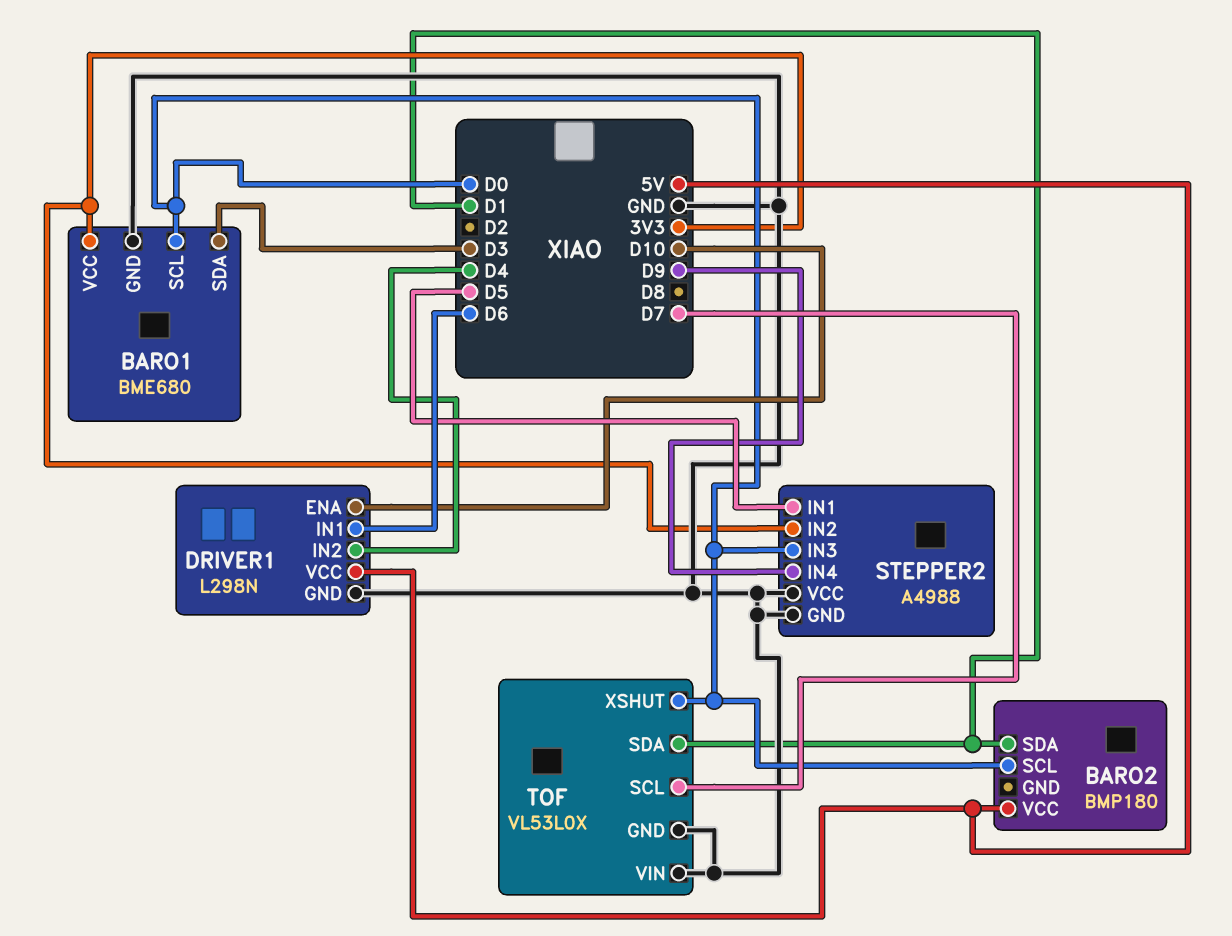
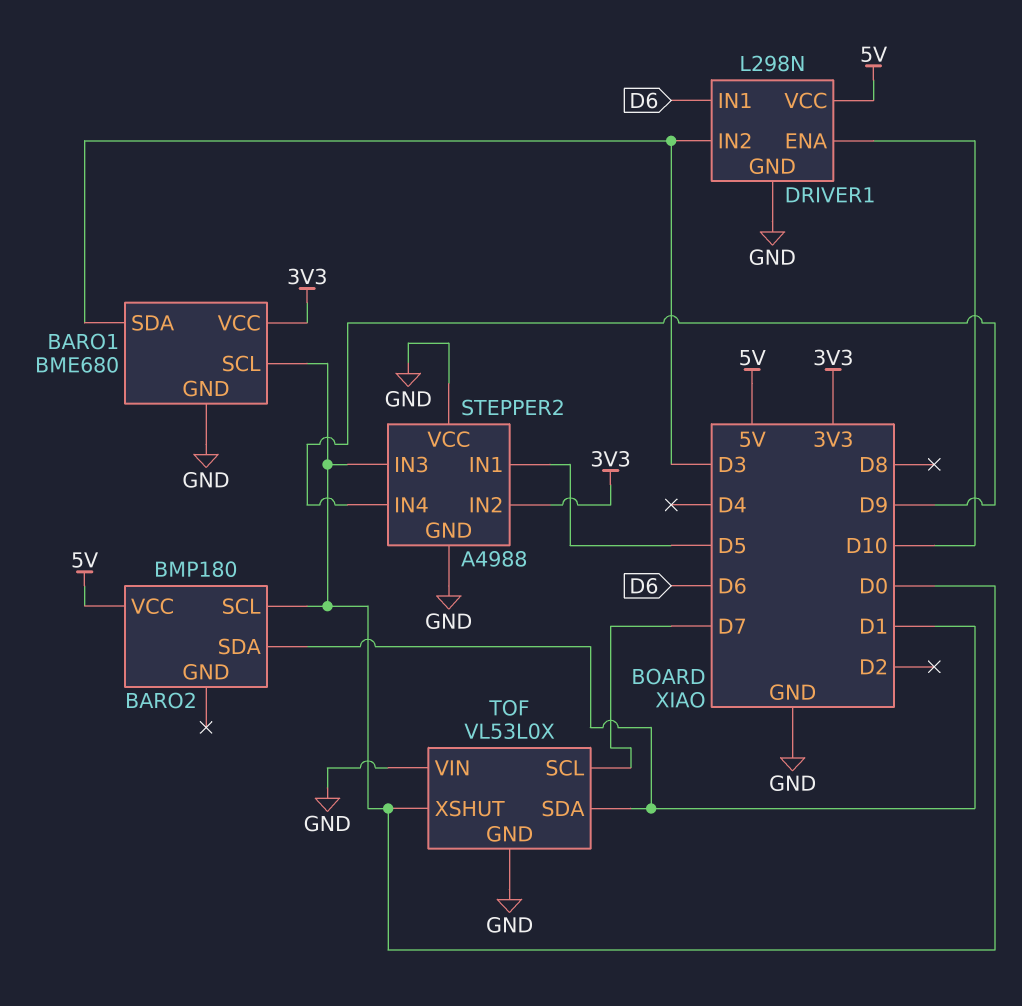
DRIVER1 pin IN2: D4 -> D3

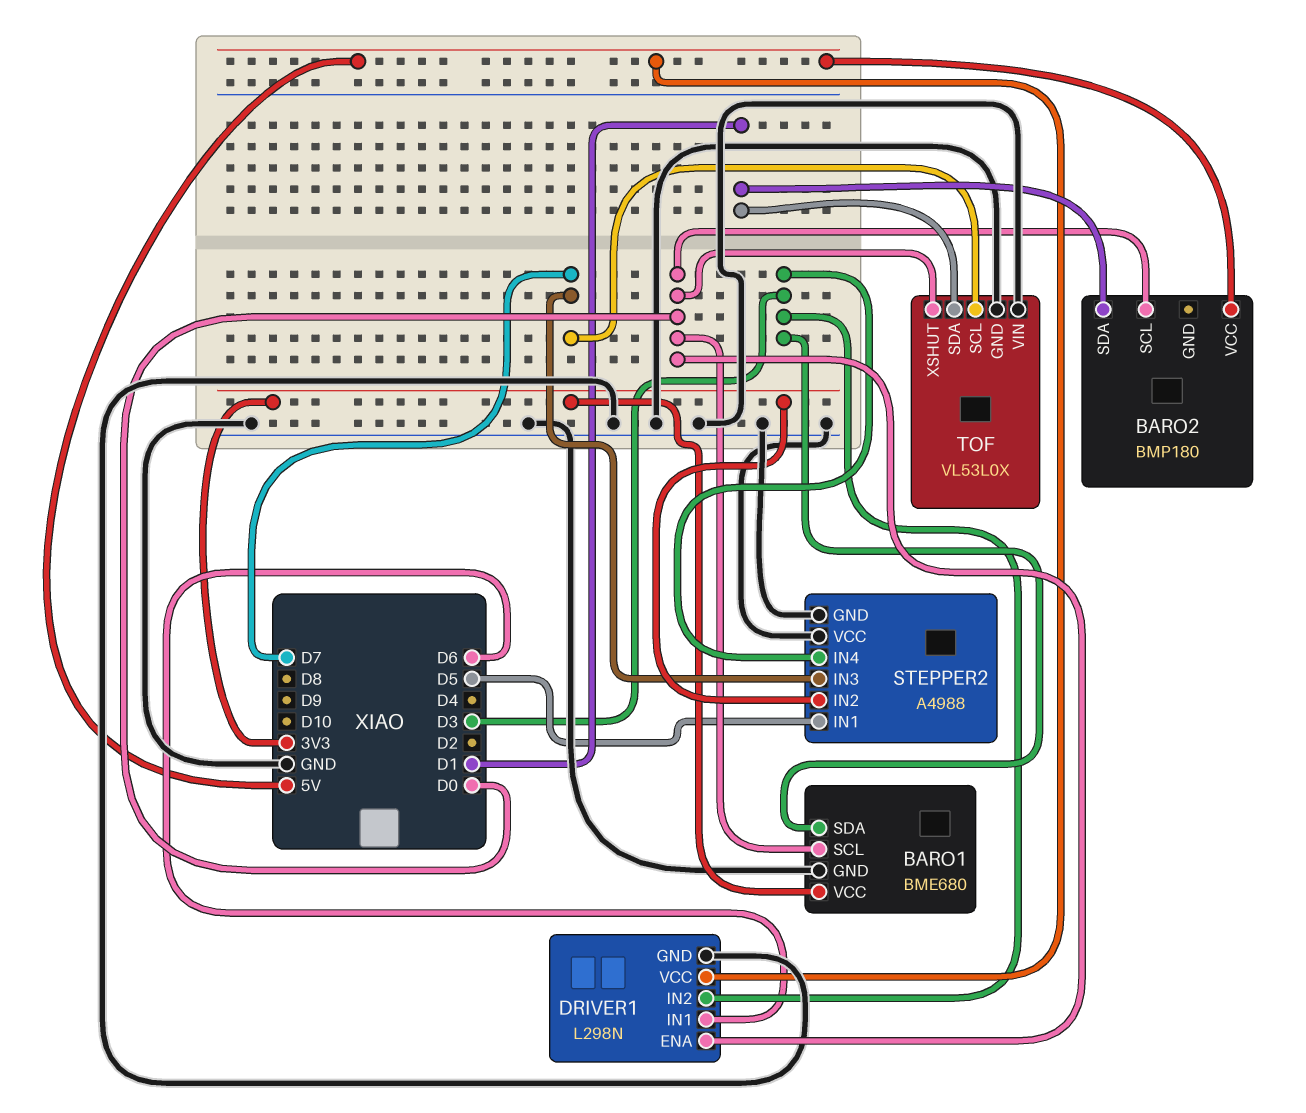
DRIVER1 pin ENA: D10 -> D0
STEPPER2 pin IN3: D0 -> D7
STEPPER2 pin IN4: D9 -> D3

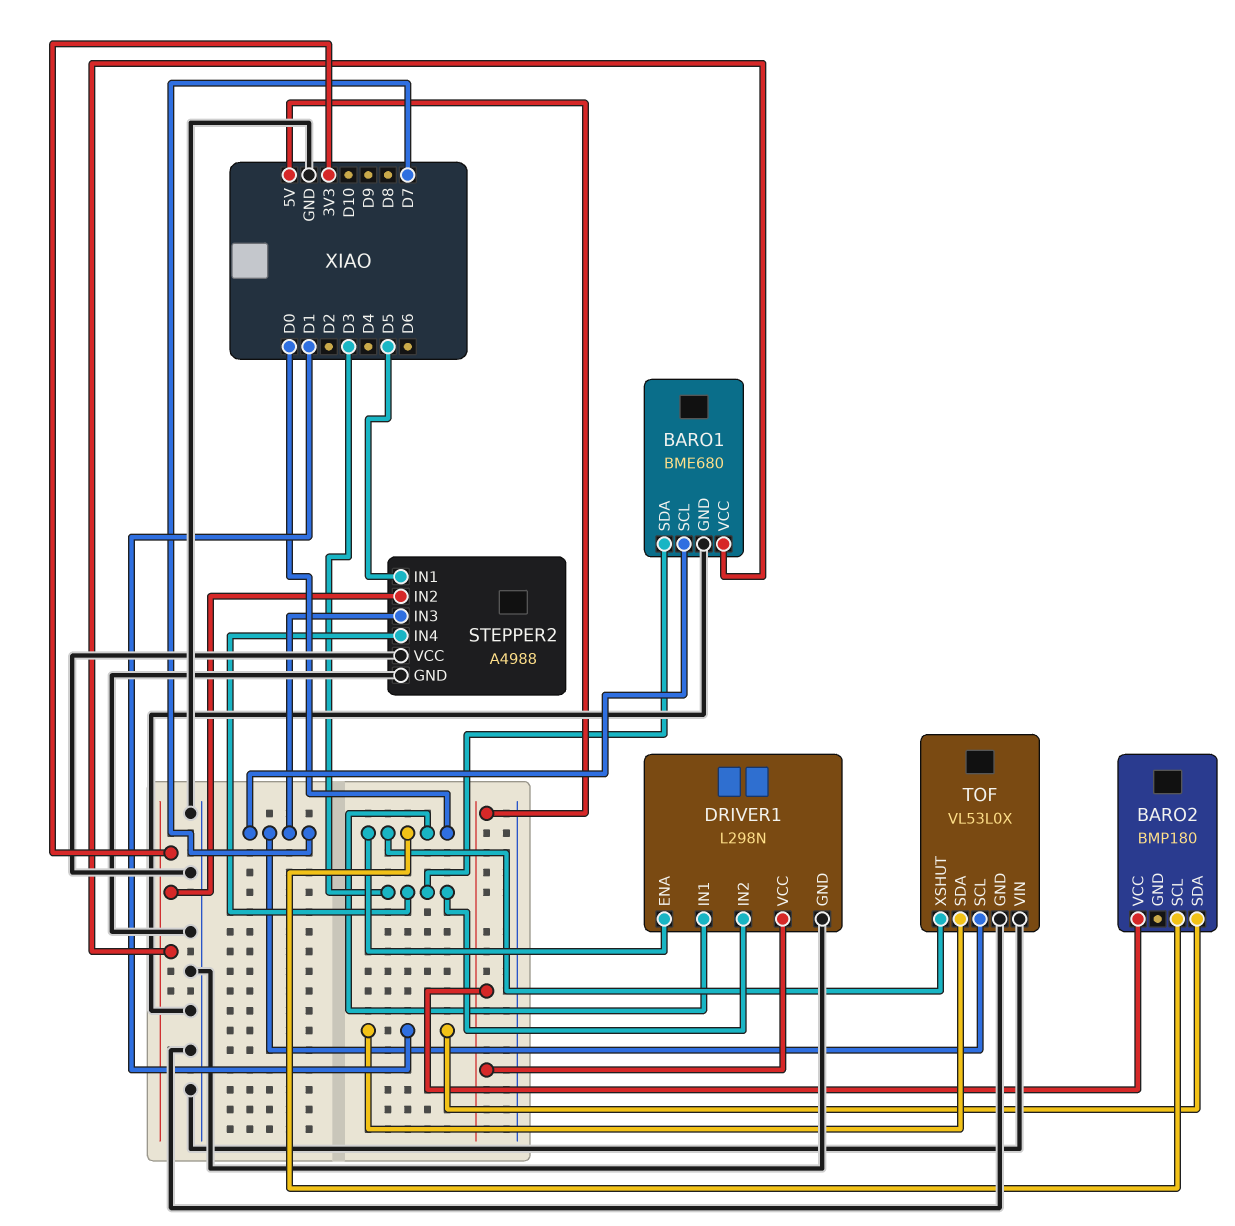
BARO1 pin SCL: D0 -> D7
DRIVER1 pin IN1: D6 -> D0

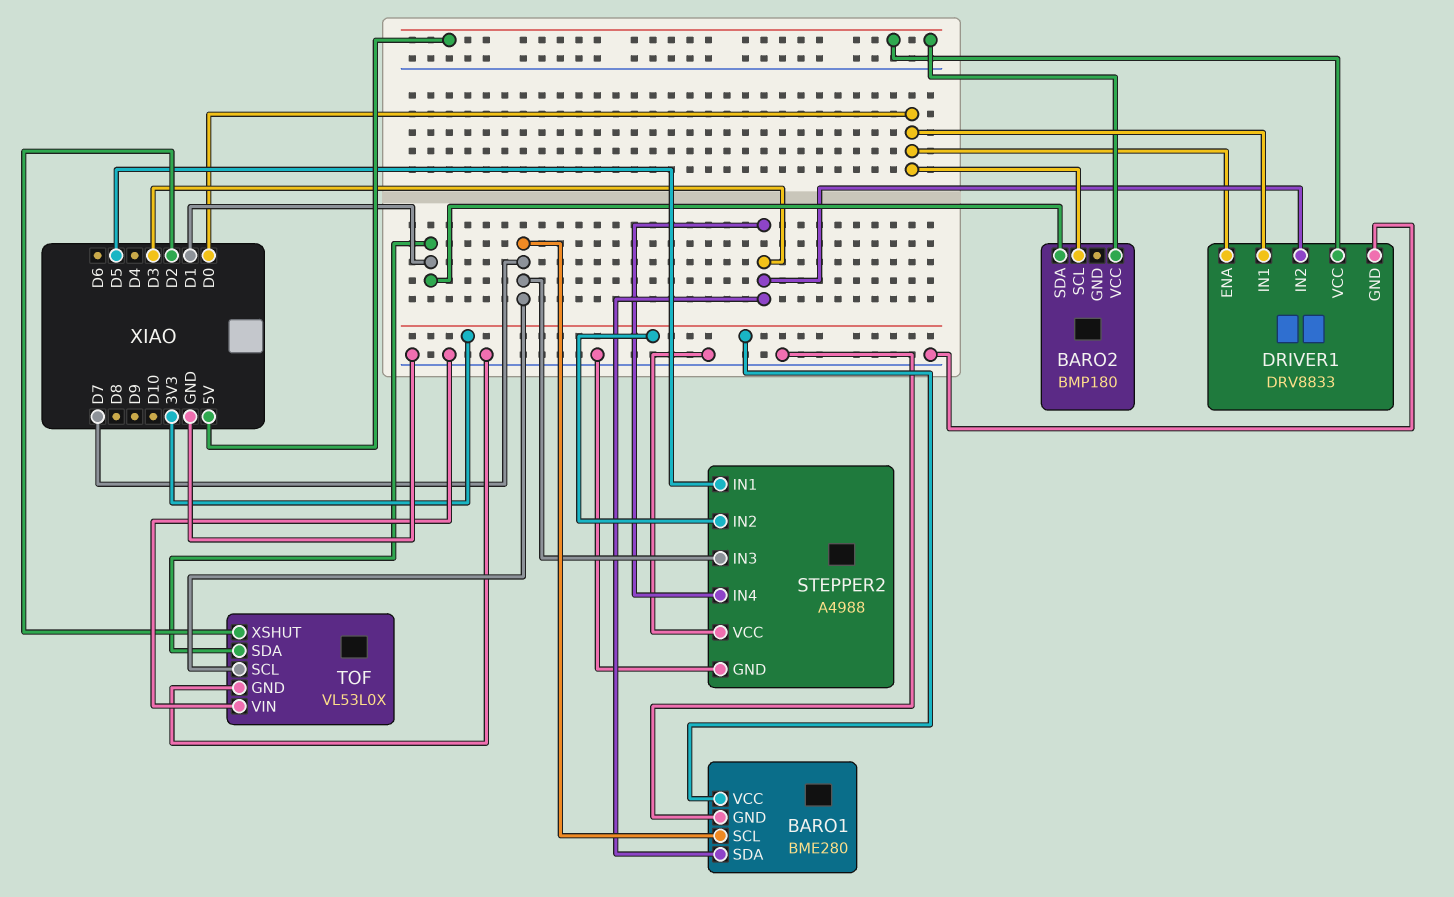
BARO1: BME680 -> BME280
DRIVER1: L298N -> DRV8833
TOF pin XSHUT: D0 -> D2

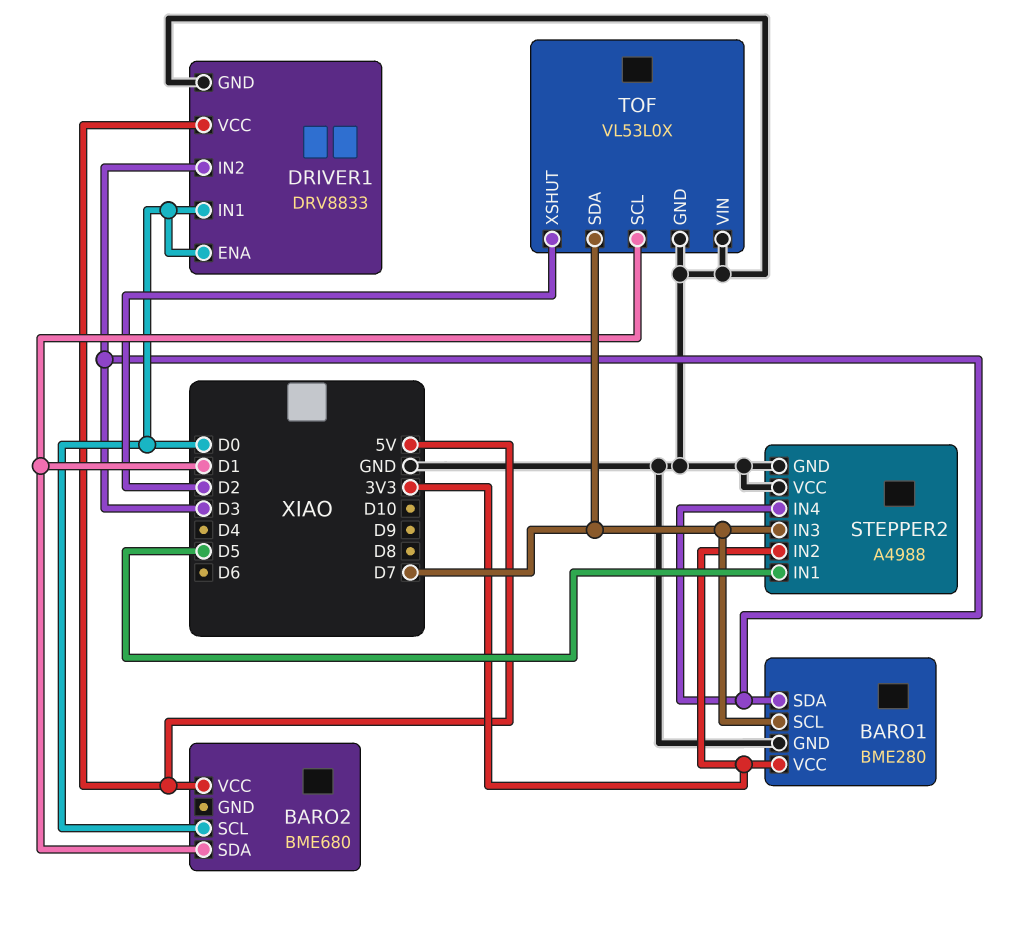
BARO2: BMP180 -> BME680
TOF pin SCL: D7 -> D1
TOF pin SDA: D1 -> D7

